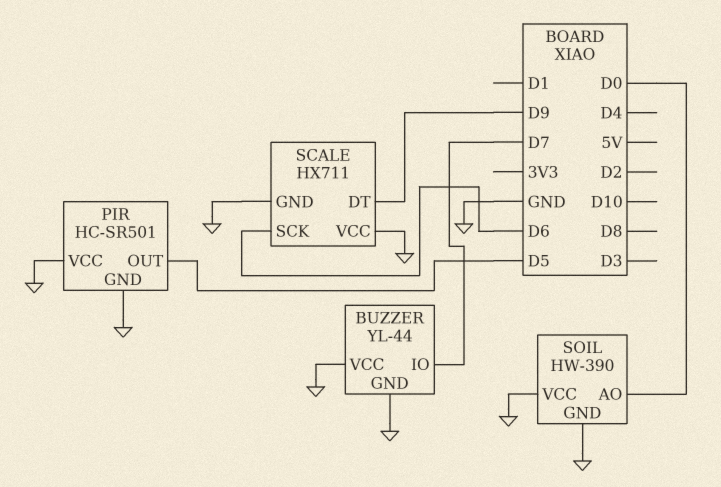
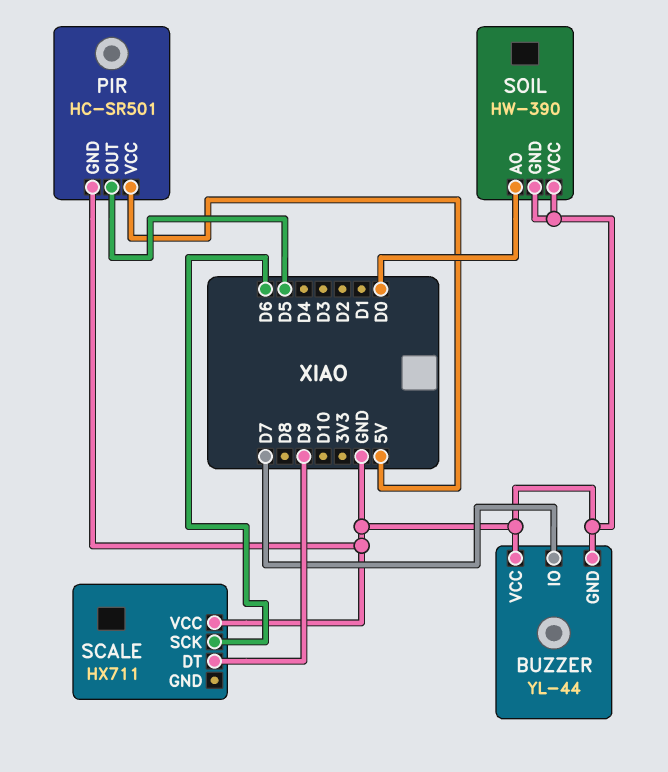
PIR pin VCC: GND -> 5V
SCALE pin GND: GND -> none

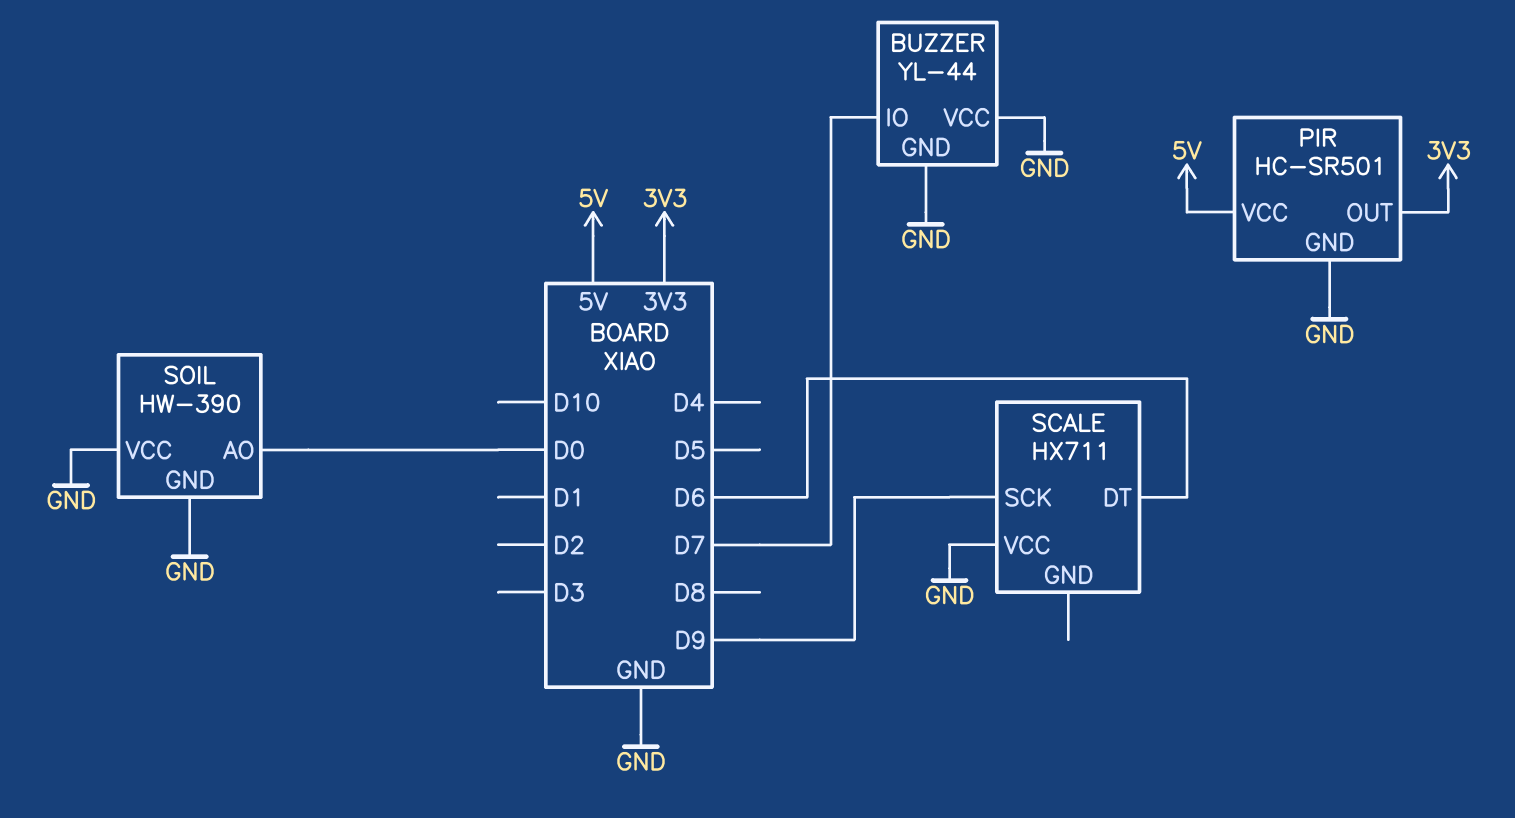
PIR pin OUT: D5 -> 3V3
SCALE pin DT: D9 -> D6
SCALE pin SCK: D6 -> D9

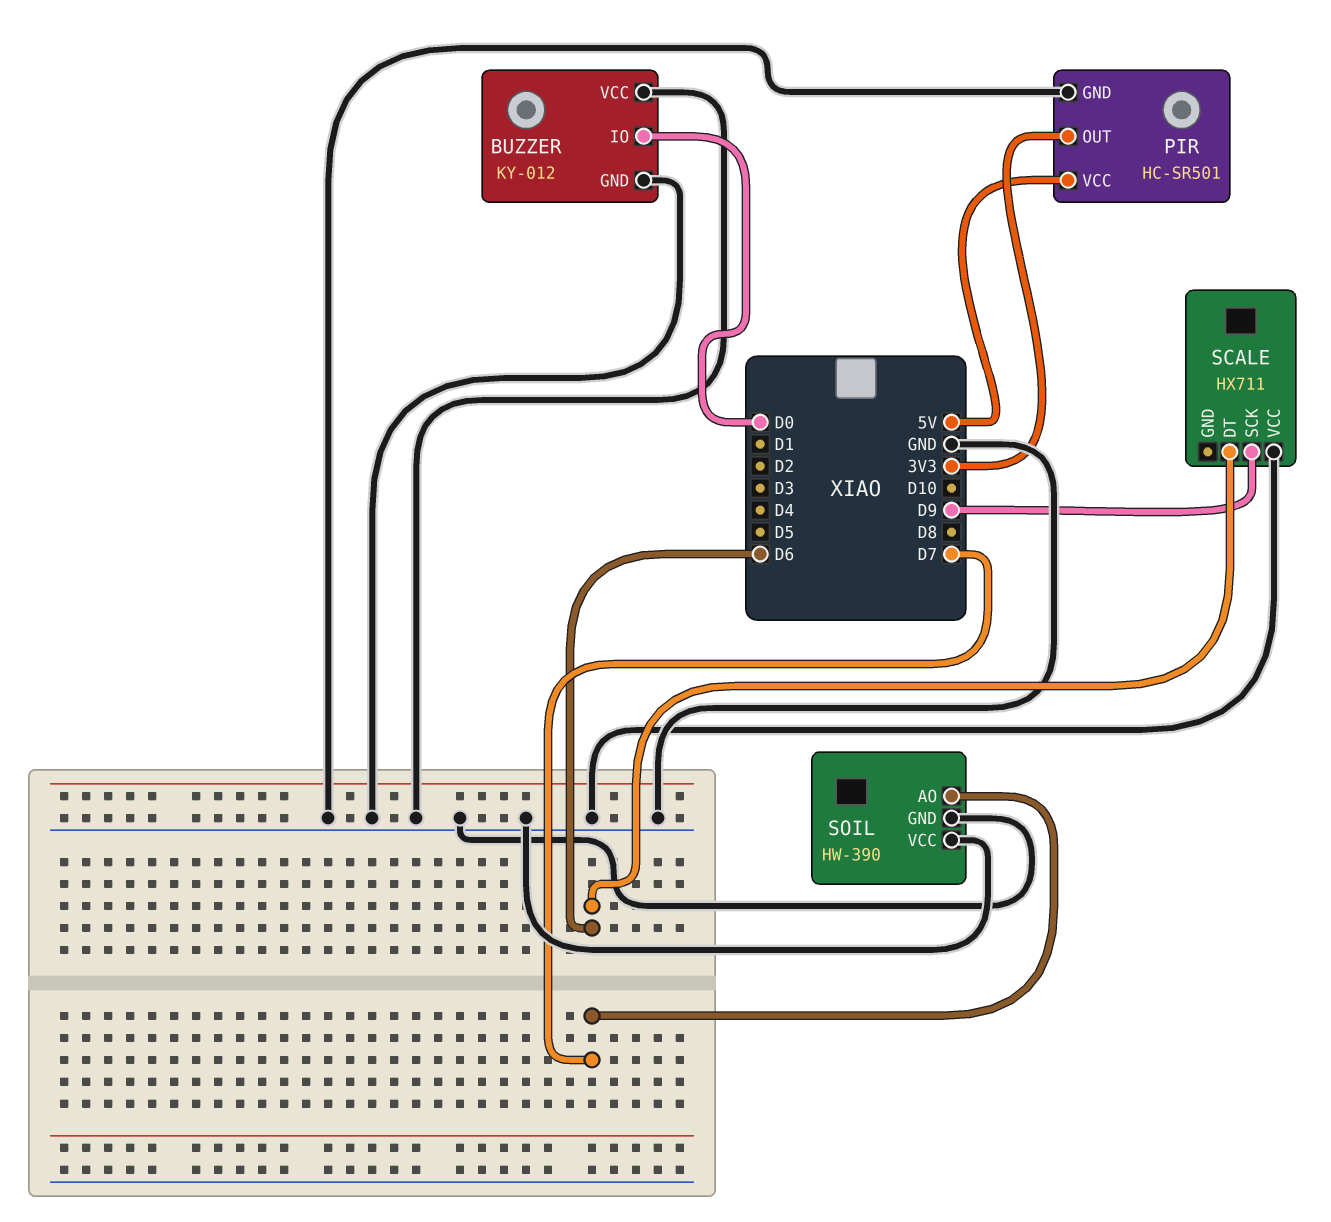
BUZZER: YL-44 -> KY-012
BUZZER pin IO: D7 -> D0
SOIL pin AO: D0 -> D7

